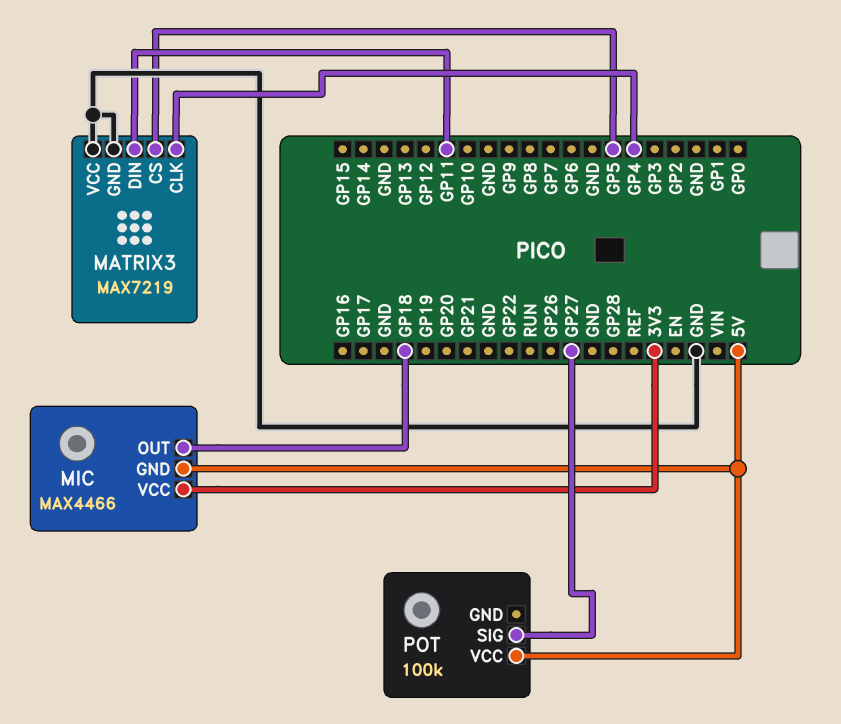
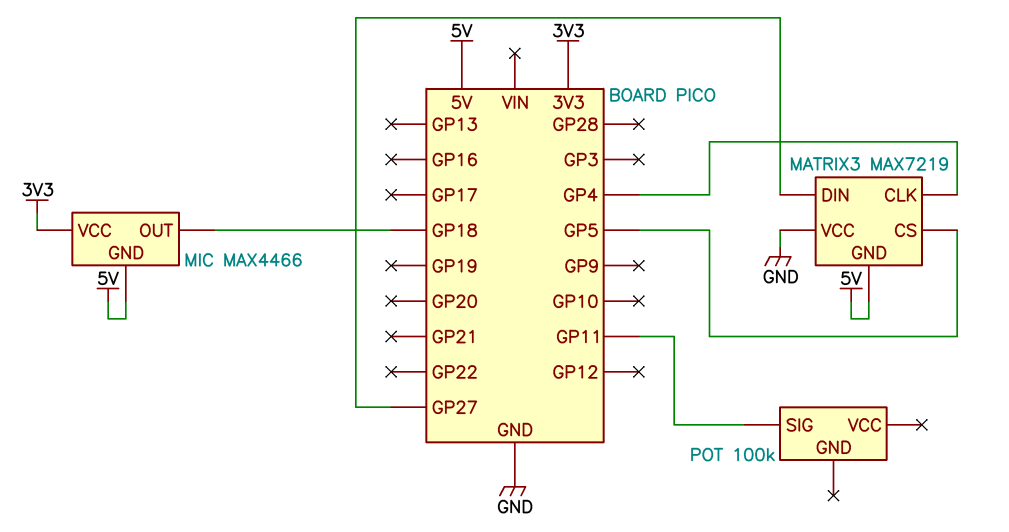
MATRIX3 pin DIN: GP11 -> GP27
MATRIX3 pin GND: GND -> 5V
POT pin SIG: GP27 -> GP11
POT pin VCC: 5V -> none

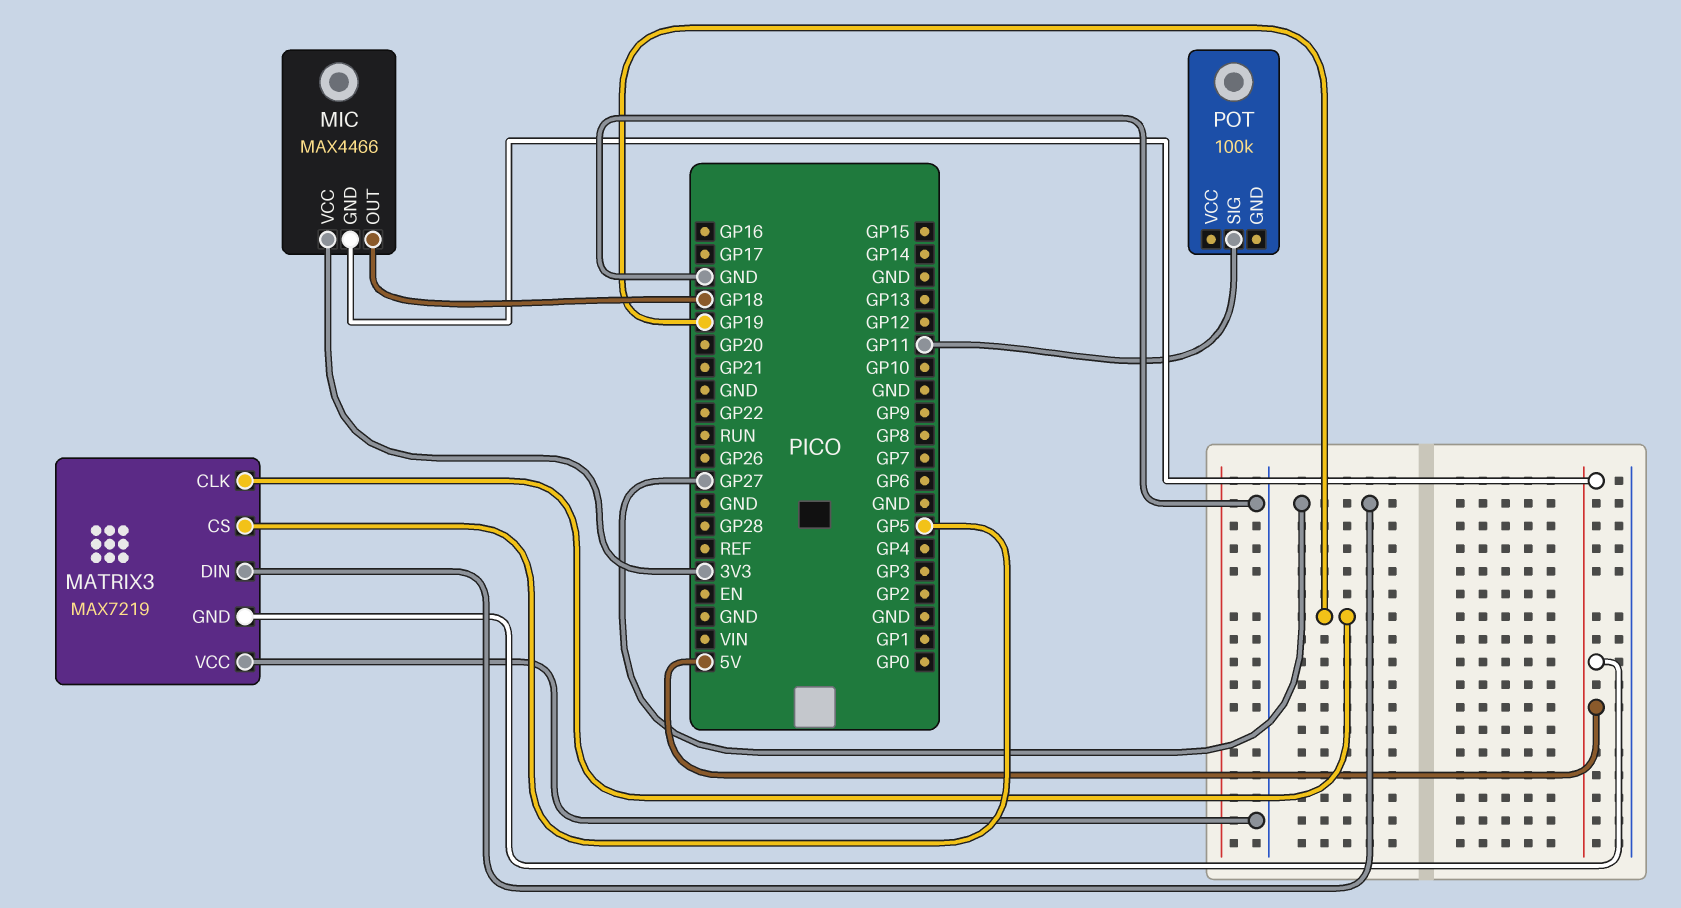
MATRIX3 pin CLK: GP4 -> GP19

